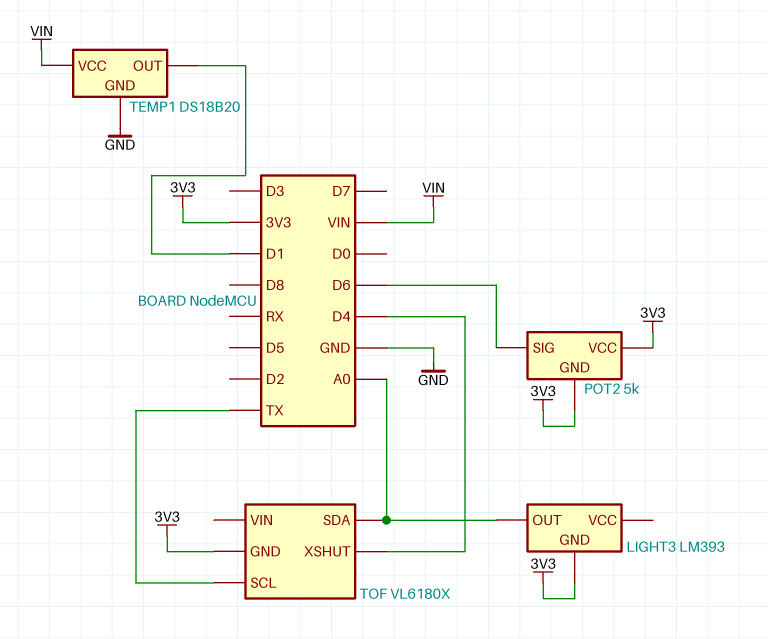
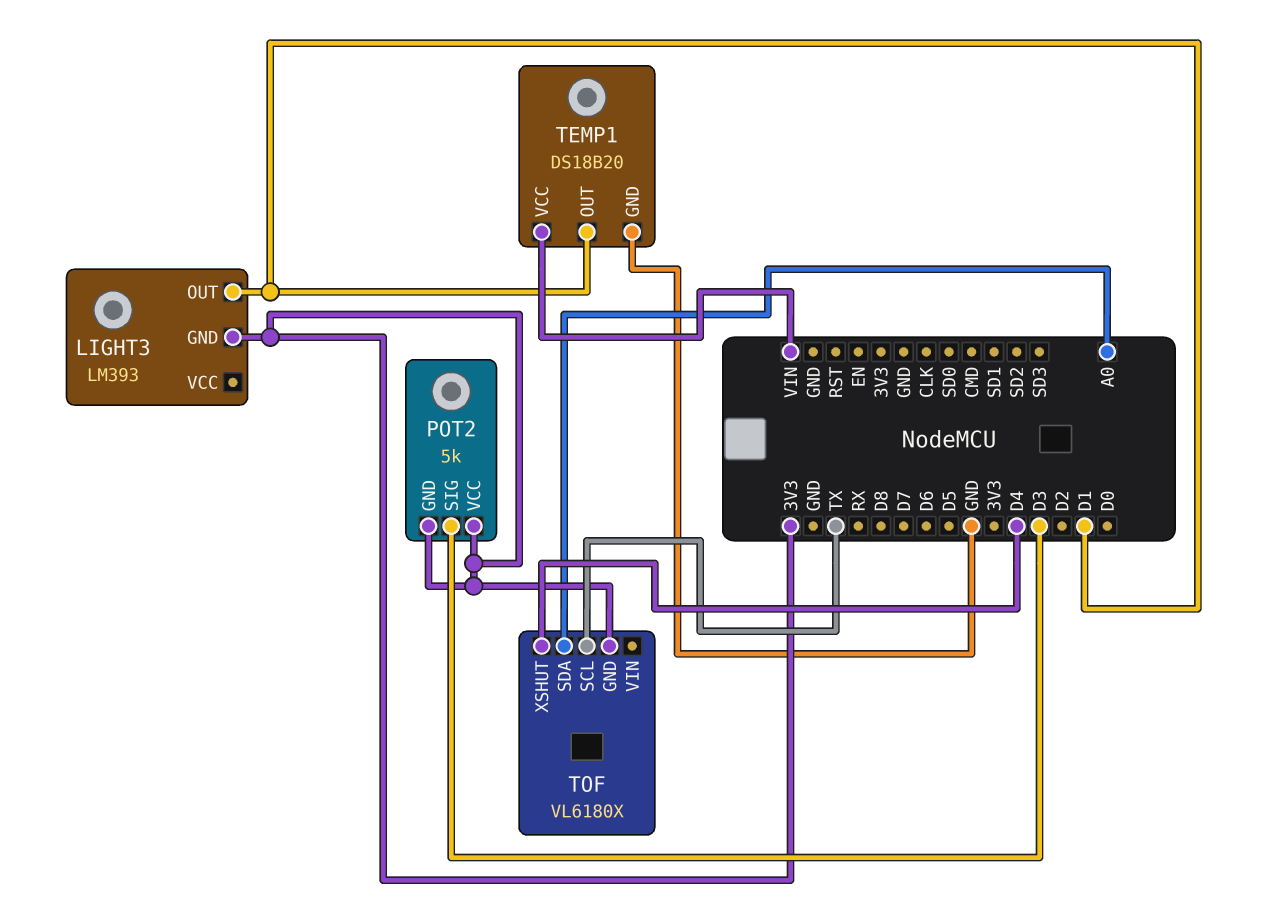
LIGHT3 pin OUT: A0 -> D1
POT2 pin SIG: D6 -> D3

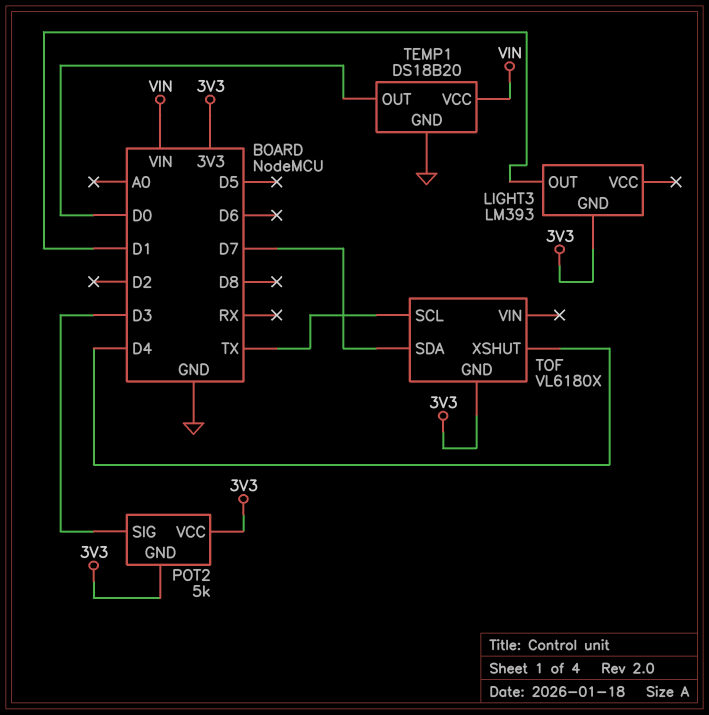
TEMP1 pin OUT: D1 -> D0
TOF pin SDA: A0 -> D7

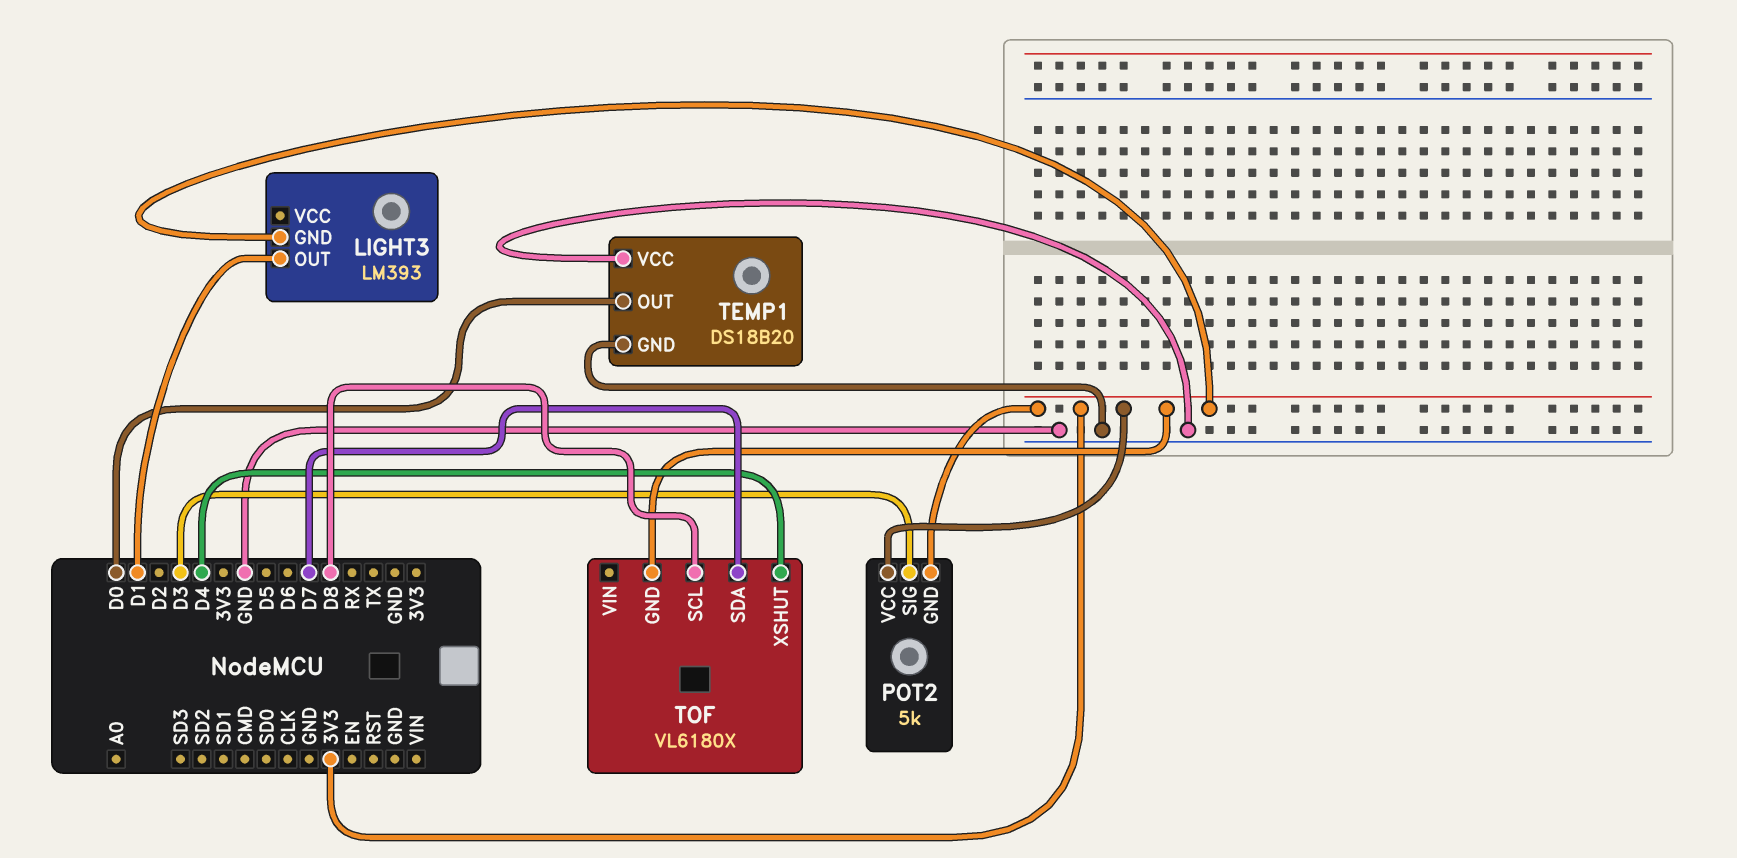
TEMP1 pin VCC: VIN -> GND
TOF pin SCL: TX -> D8

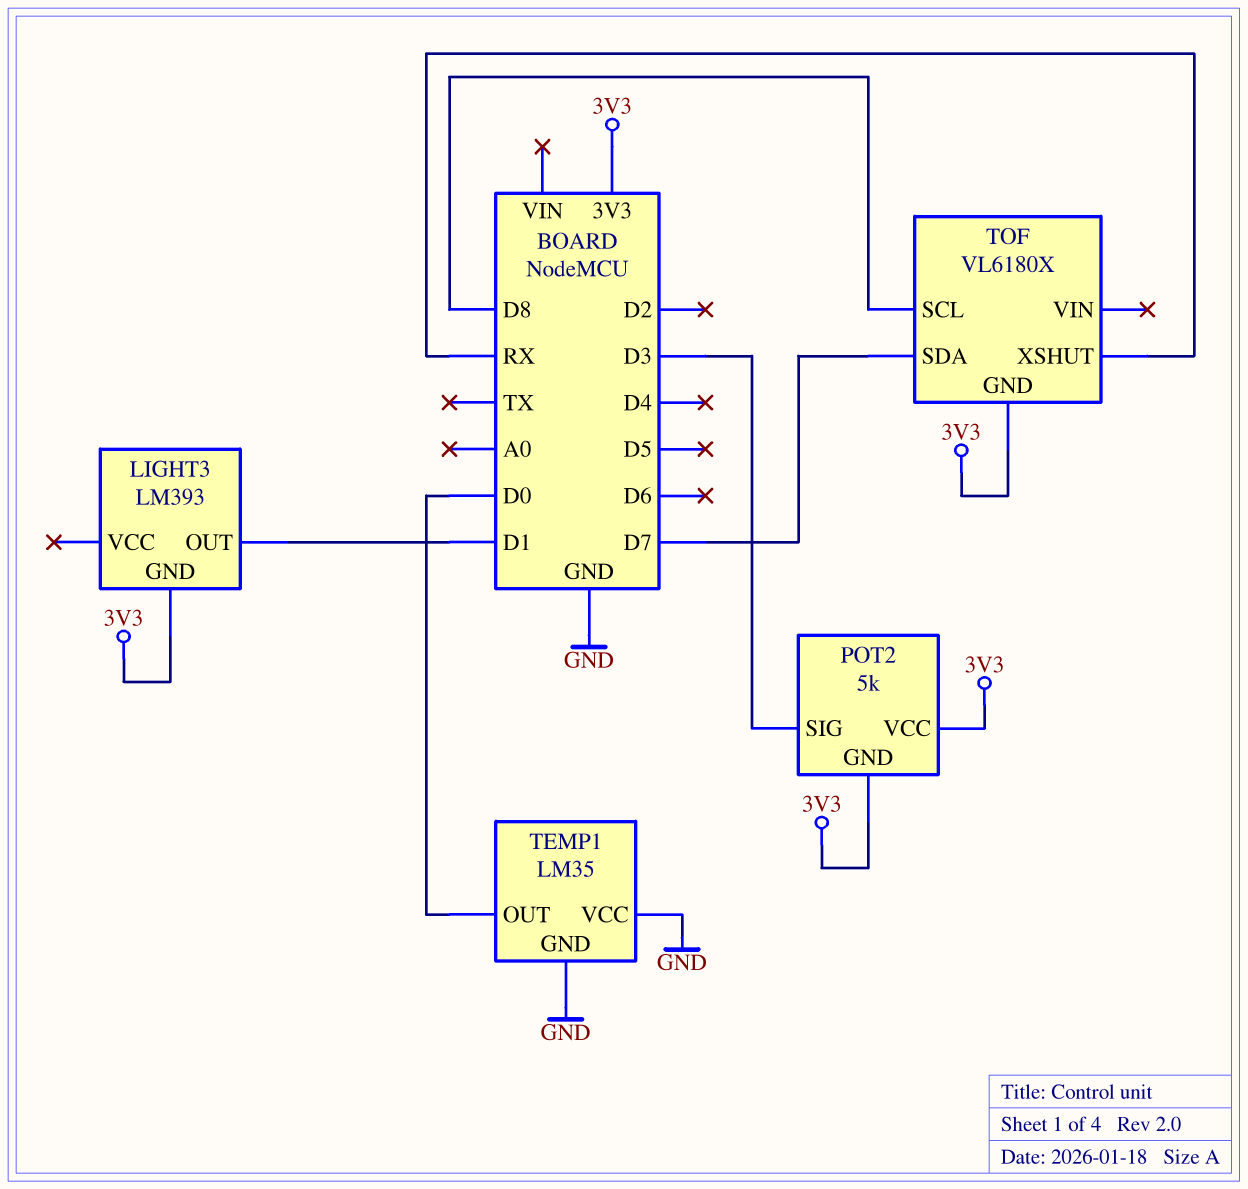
TEMP1: DS18B20 -> LM35
TOF pin XSHUT: D4 -> RX

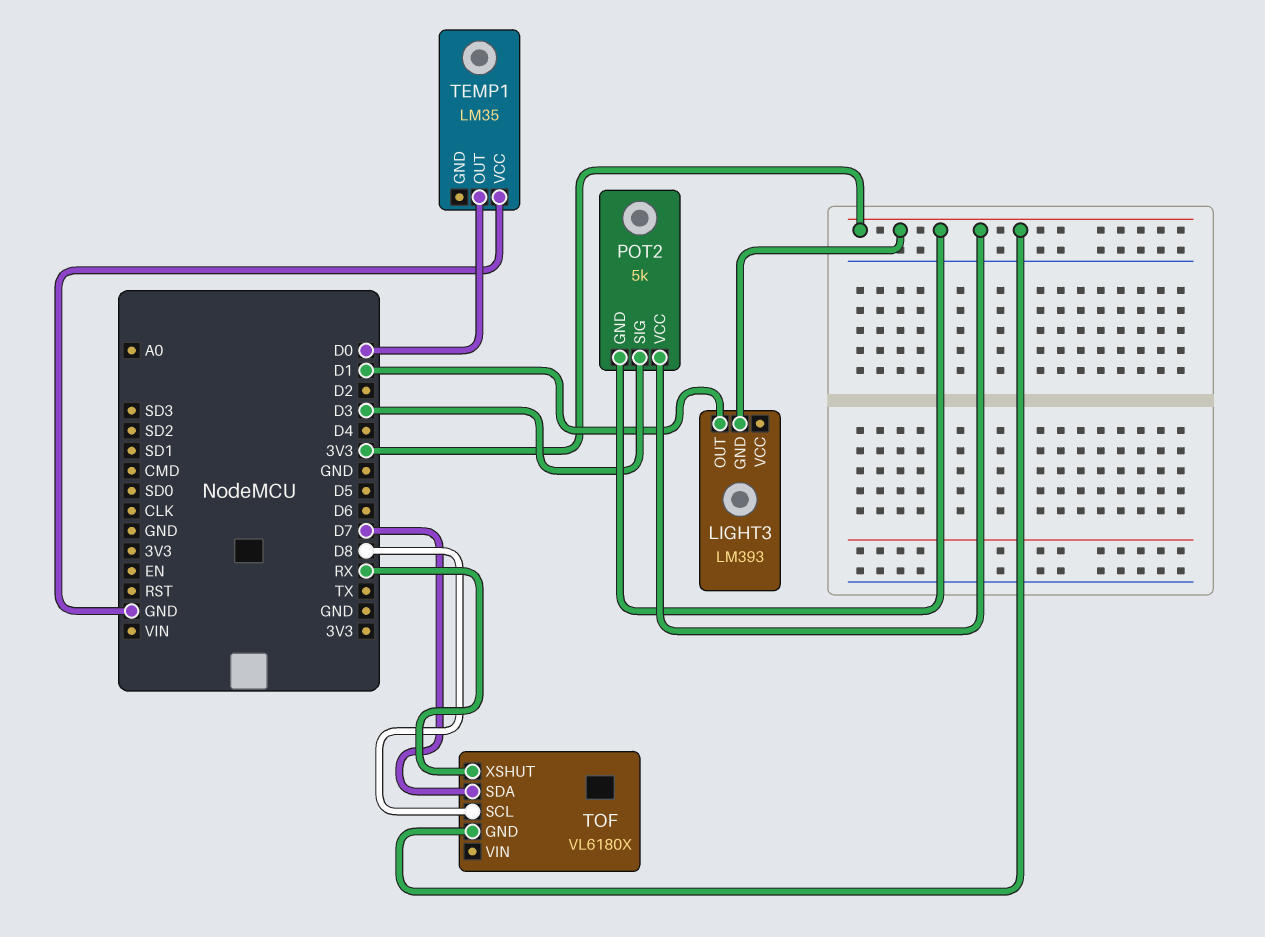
TEMP1 pin GND: GND -> none

